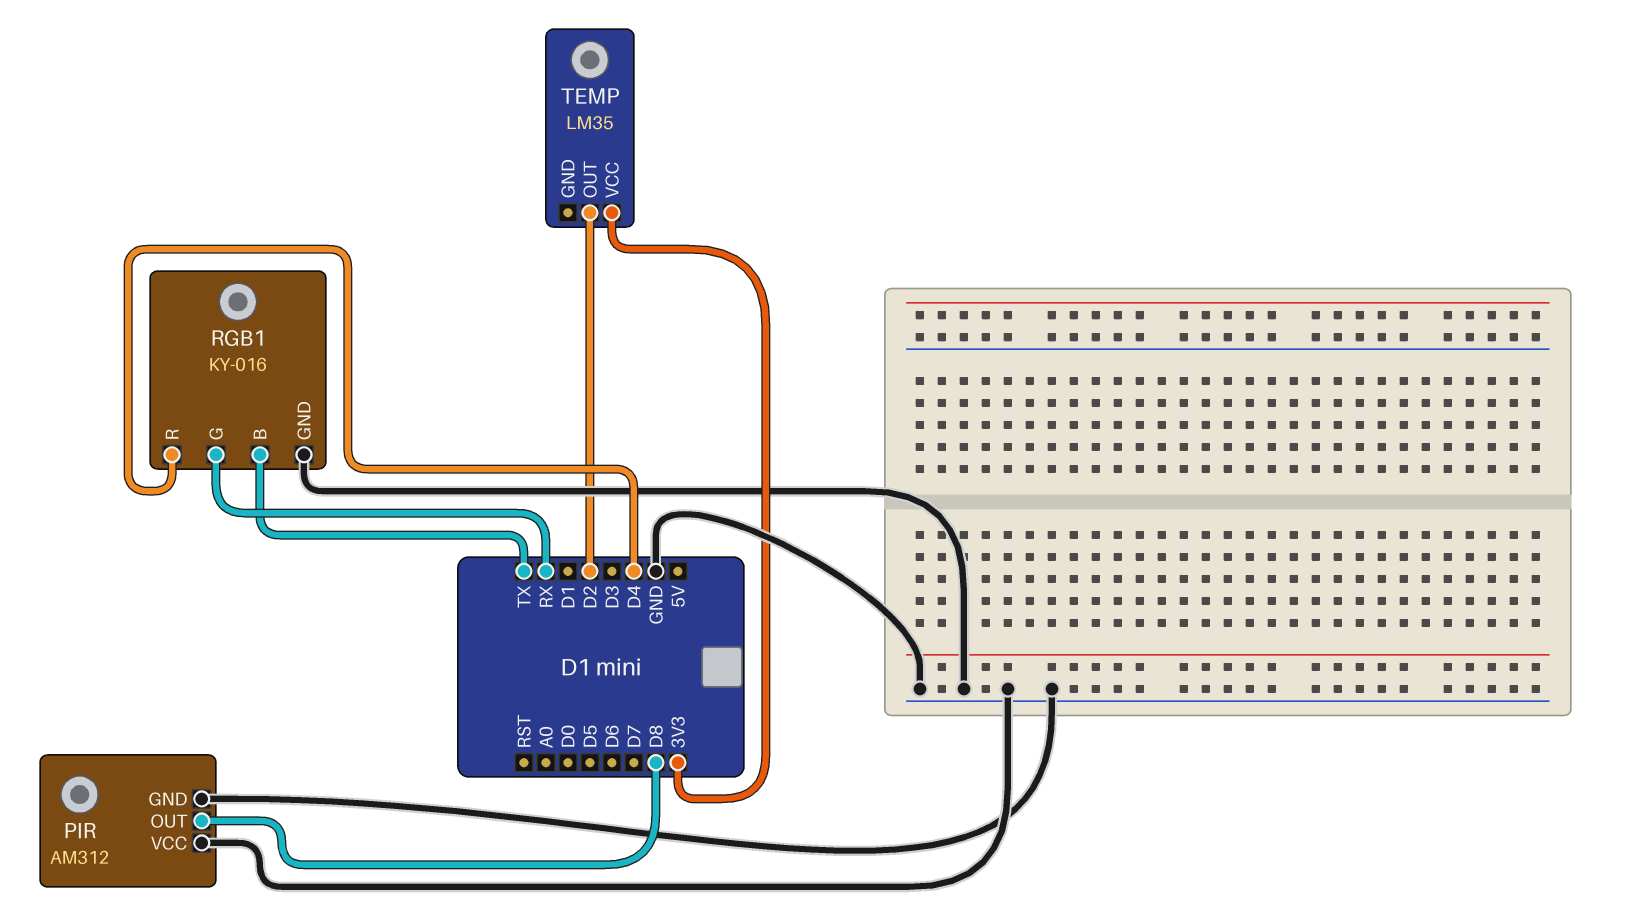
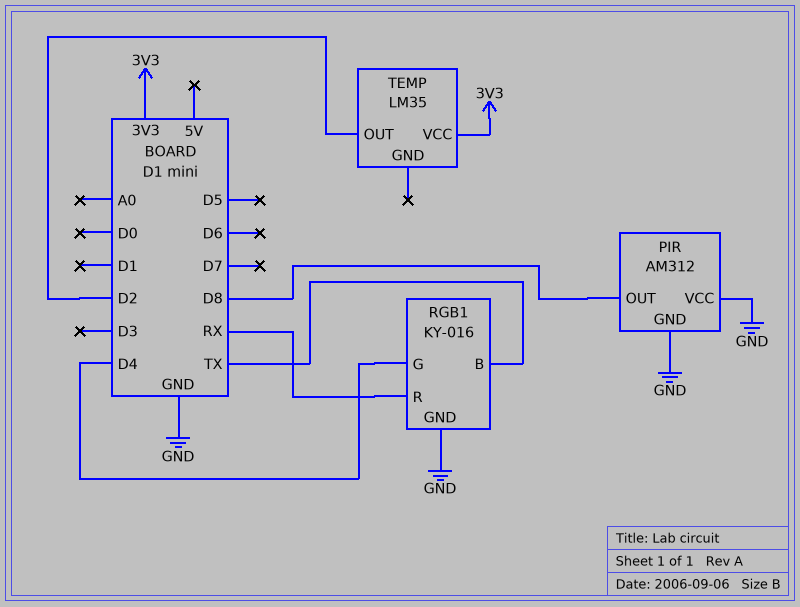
RGB1 pin G: RX -> D4
RGB1 pin R: D4 -> RX

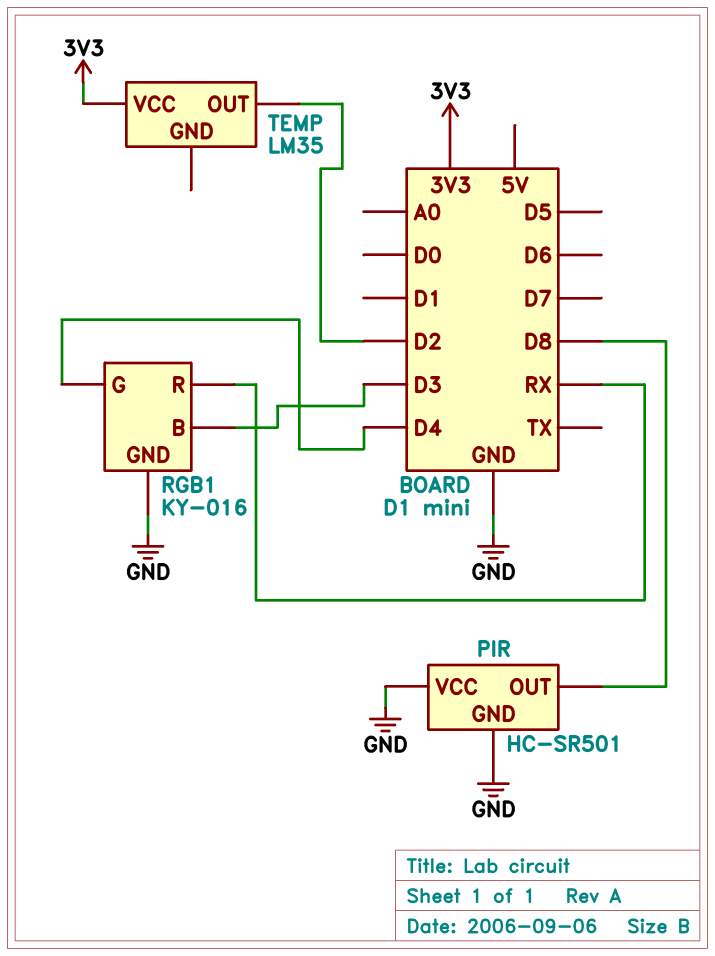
PIR: AM312 -> HC-SR501
RGB1 pin B: TX -> D3

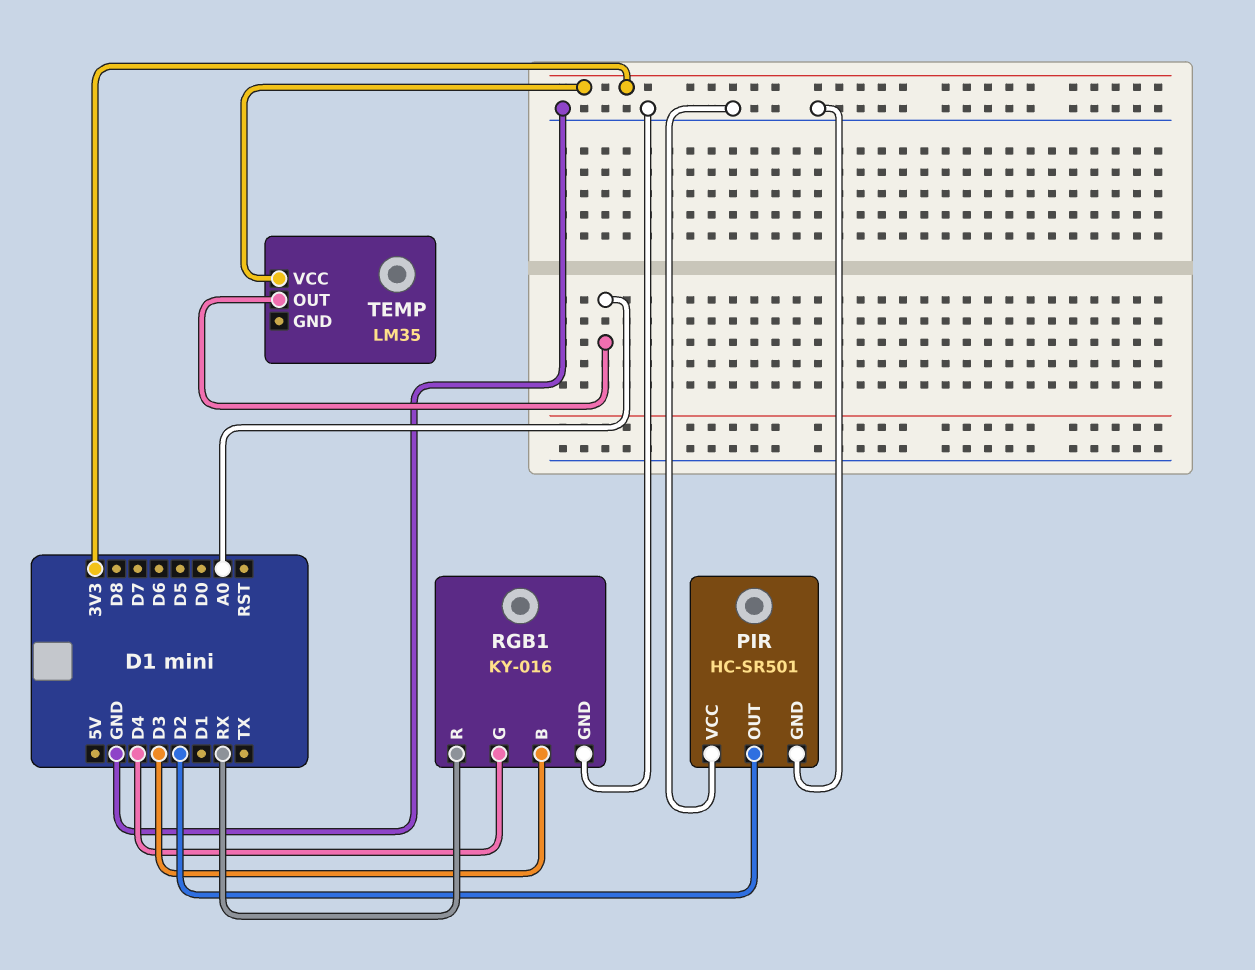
PIR pin OUT: D8 -> D2
TEMP pin OUT: D2 -> A0

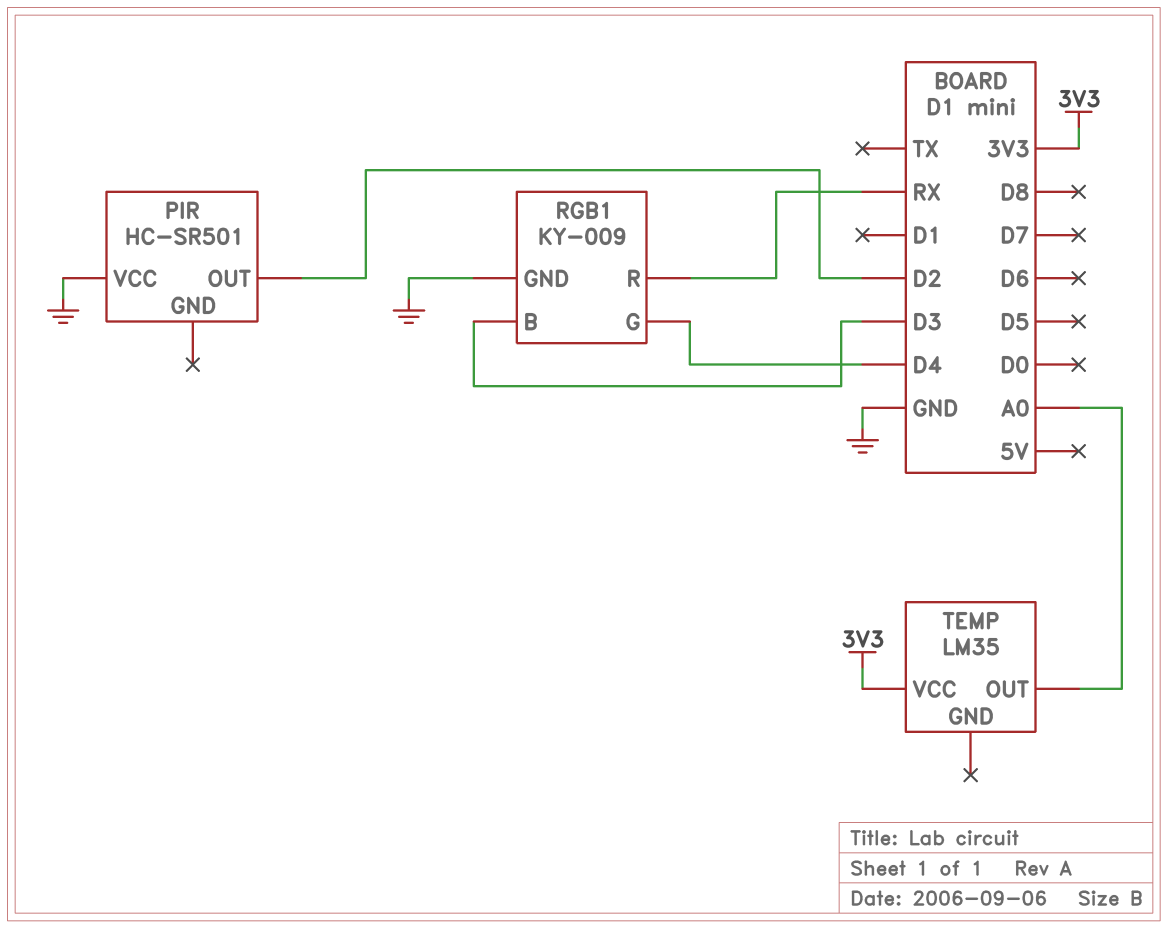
PIR pin GND: GND -> none
RGB1: KY-016 -> KY-009

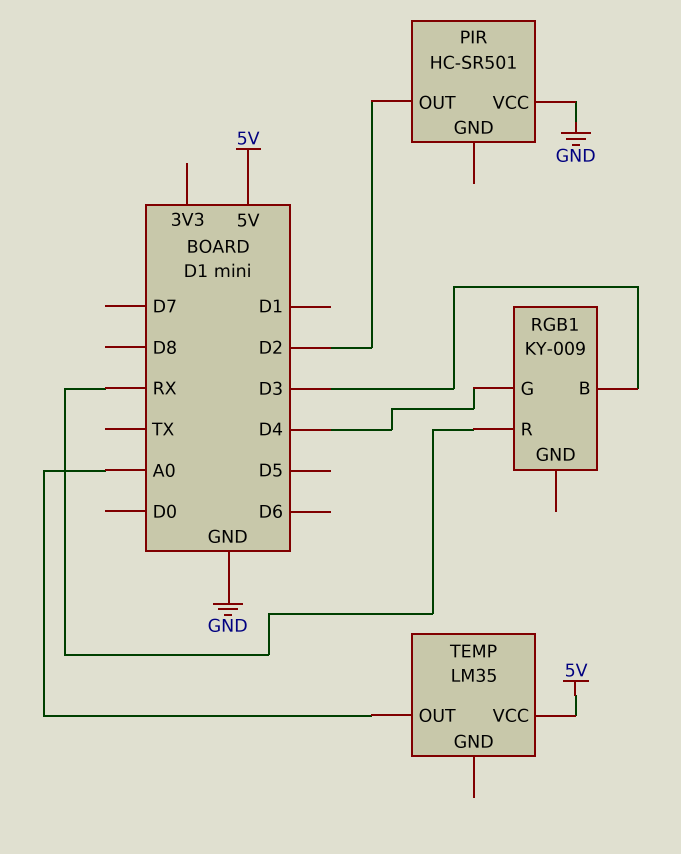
RGB1 pin GND: GND -> none
TEMP pin VCC: 3V3 -> 5V

